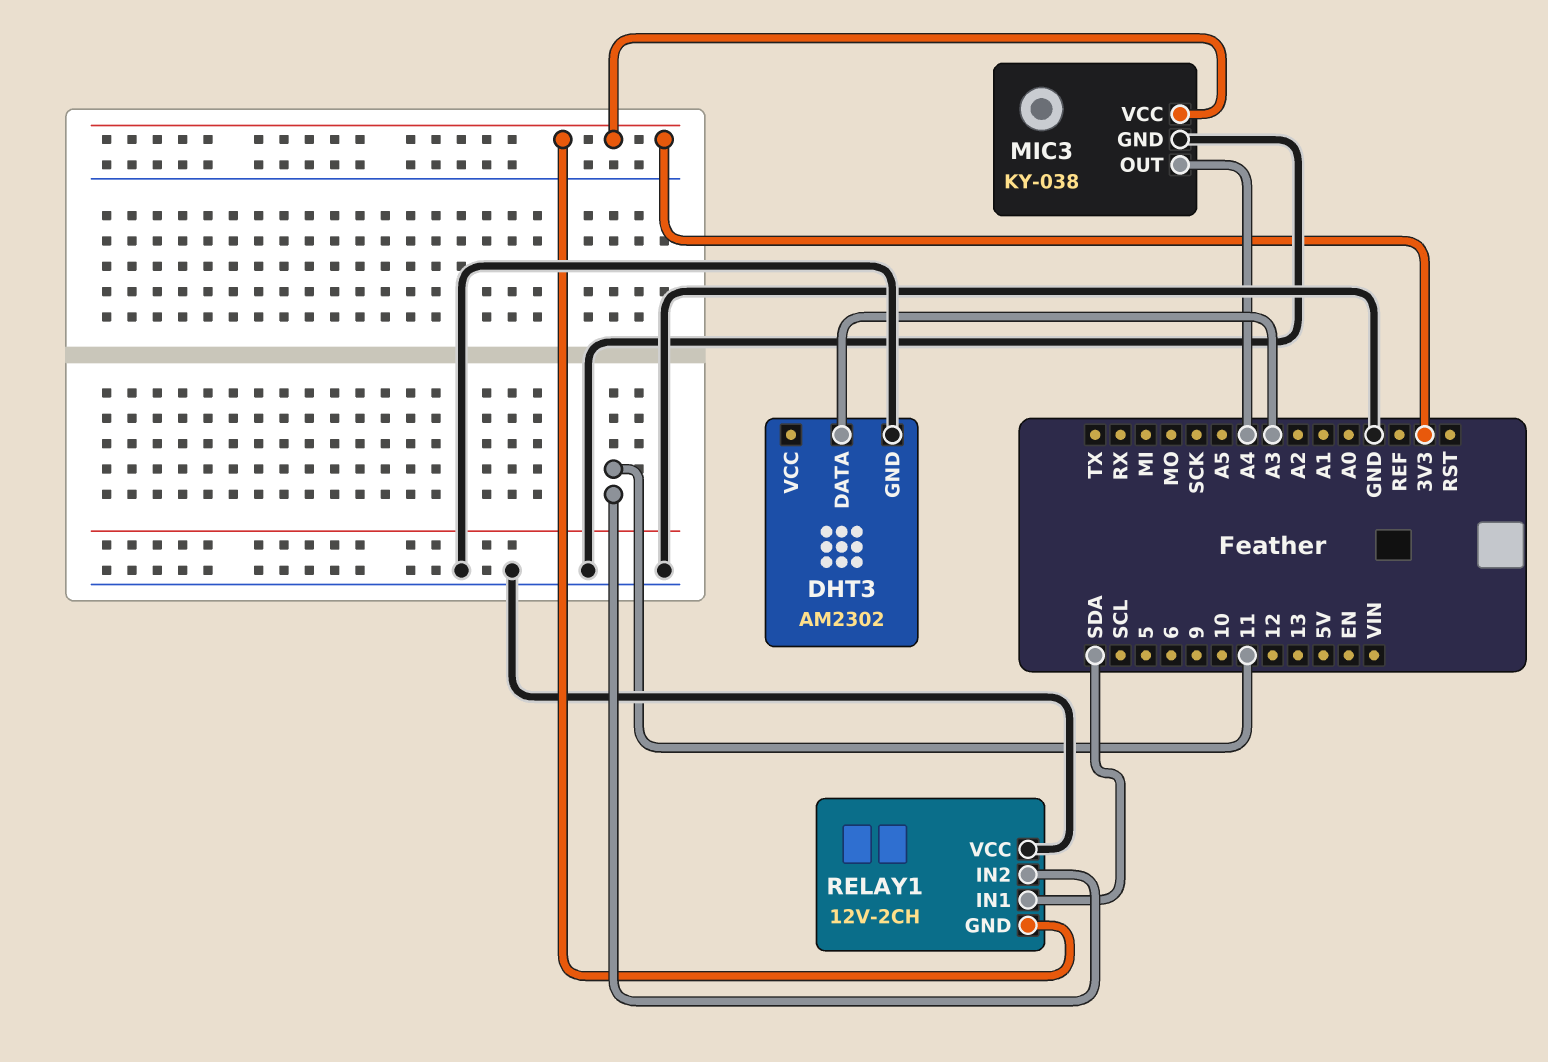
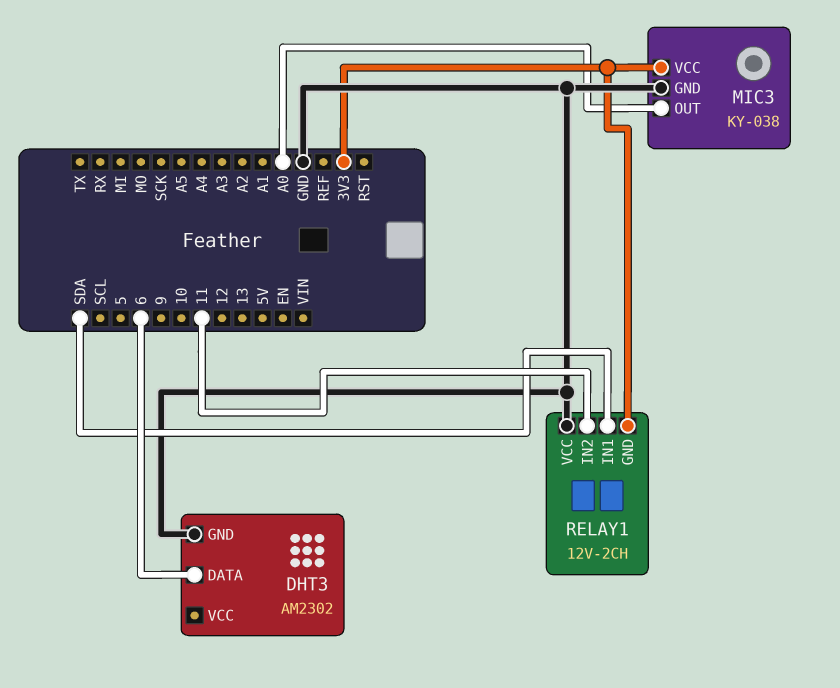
DHT3 pin DATA: A3 -> 6
MIC3 pin OUT: A4 -> A0

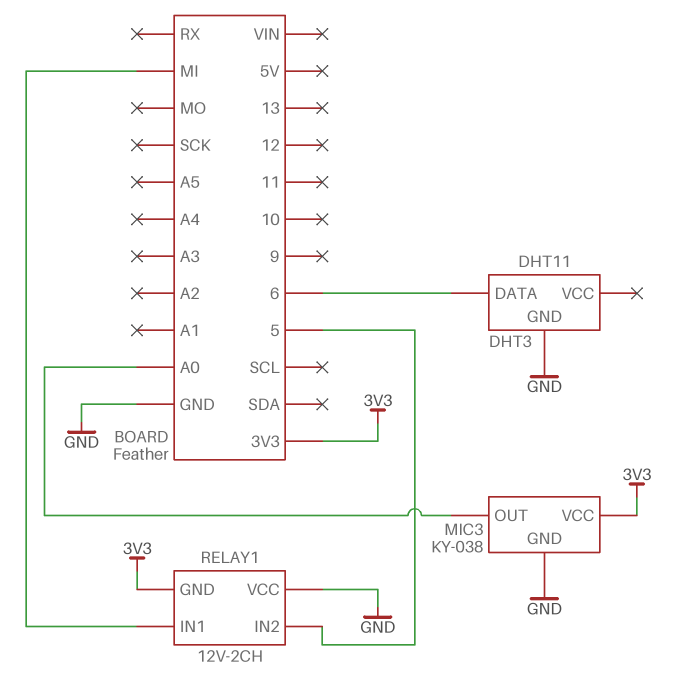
DHT3: AM2302 -> DHT11
RELAY1 pin IN1: SDA -> MI
RELAY1 pin IN2: 11 -> 5

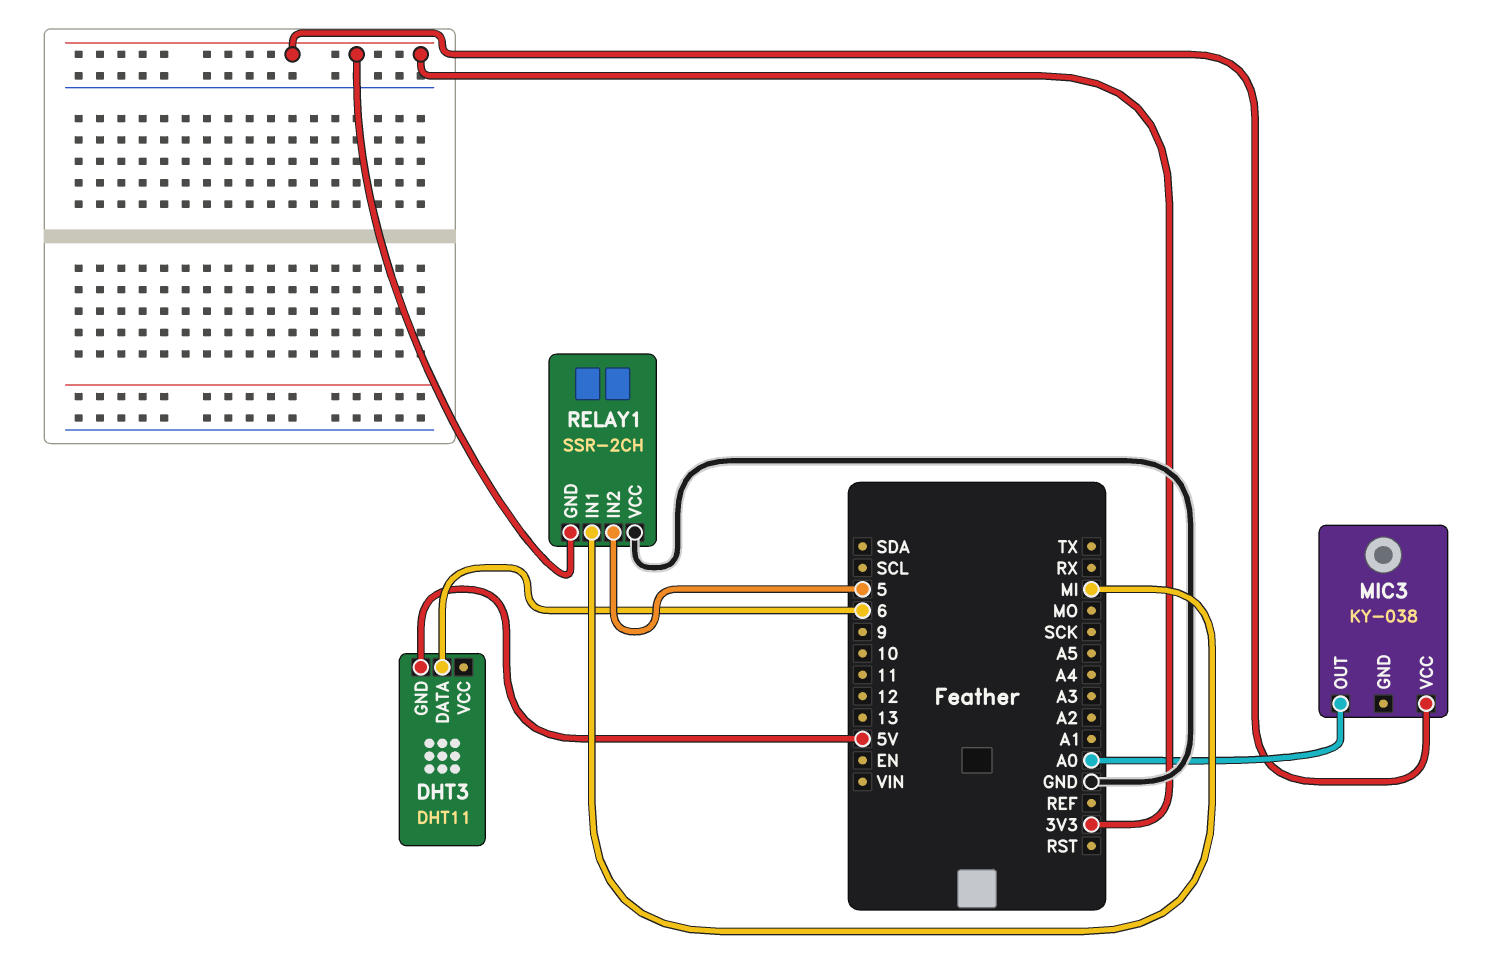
DHT3 pin GND: GND -> 5V
MIC3 pin GND: GND -> none
RELAY1: 12V-2CH -> SSR-2CH

